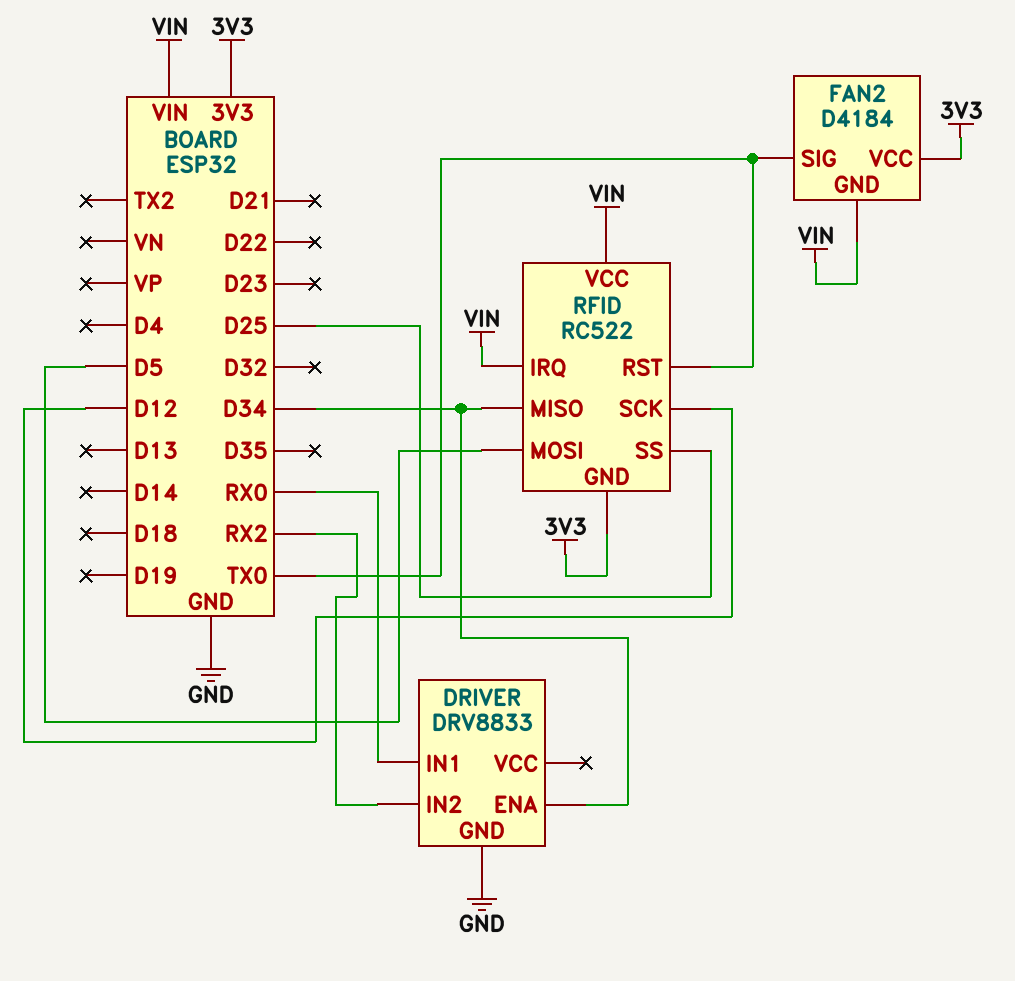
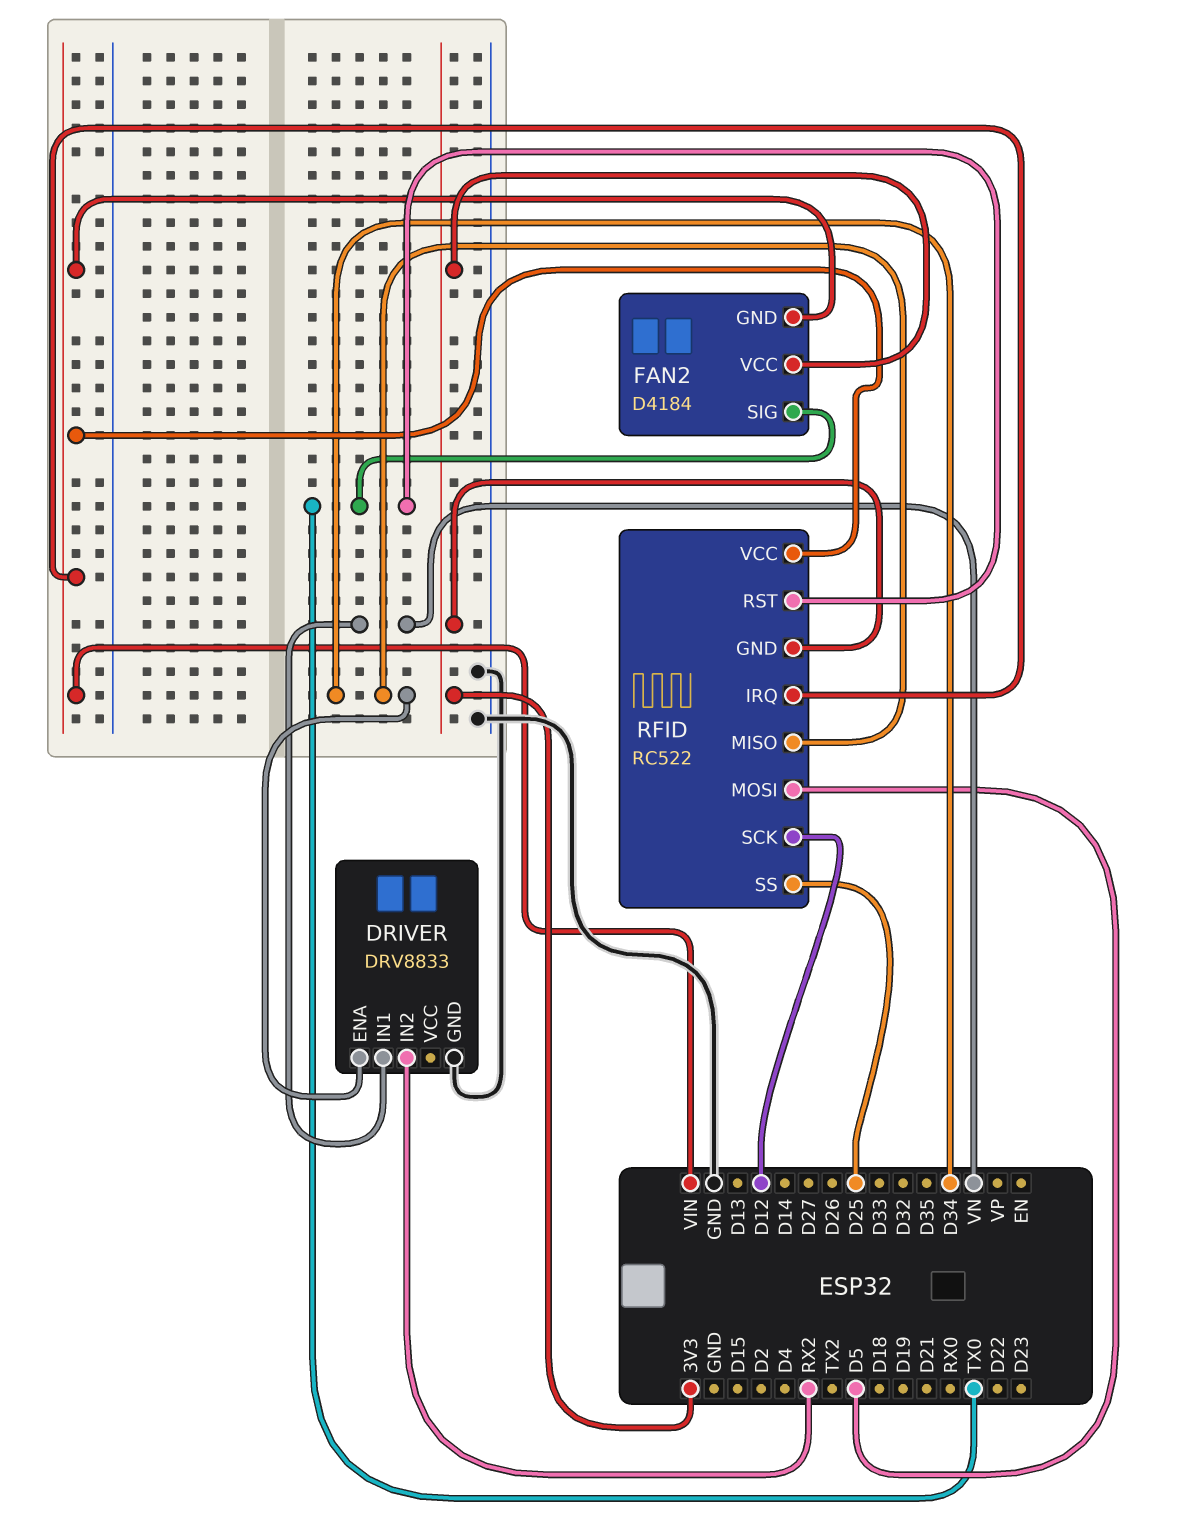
DRIVER pin IN1: RX0 -> VN

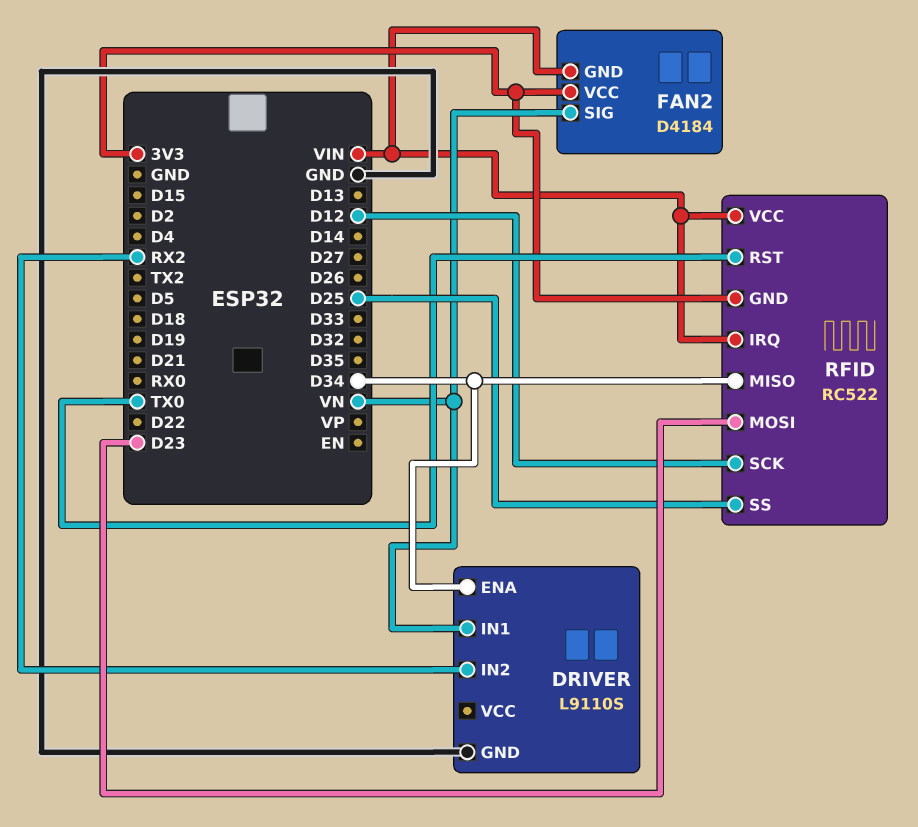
DRIVER: DRV8833 -> L9110S
FAN2 pin SIG: TX0 -> VN
RFID pin MOSI: D5 -> D23

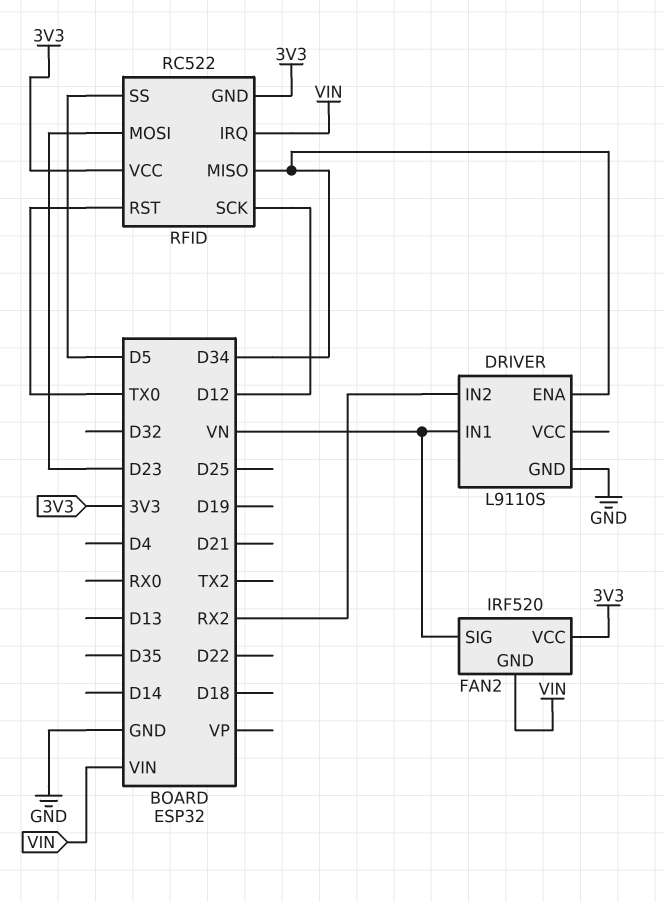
FAN2: D4184 -> IRF520
RFID pin SS: D25 -> D5
RFID pin VCC: VIN -> 3V3

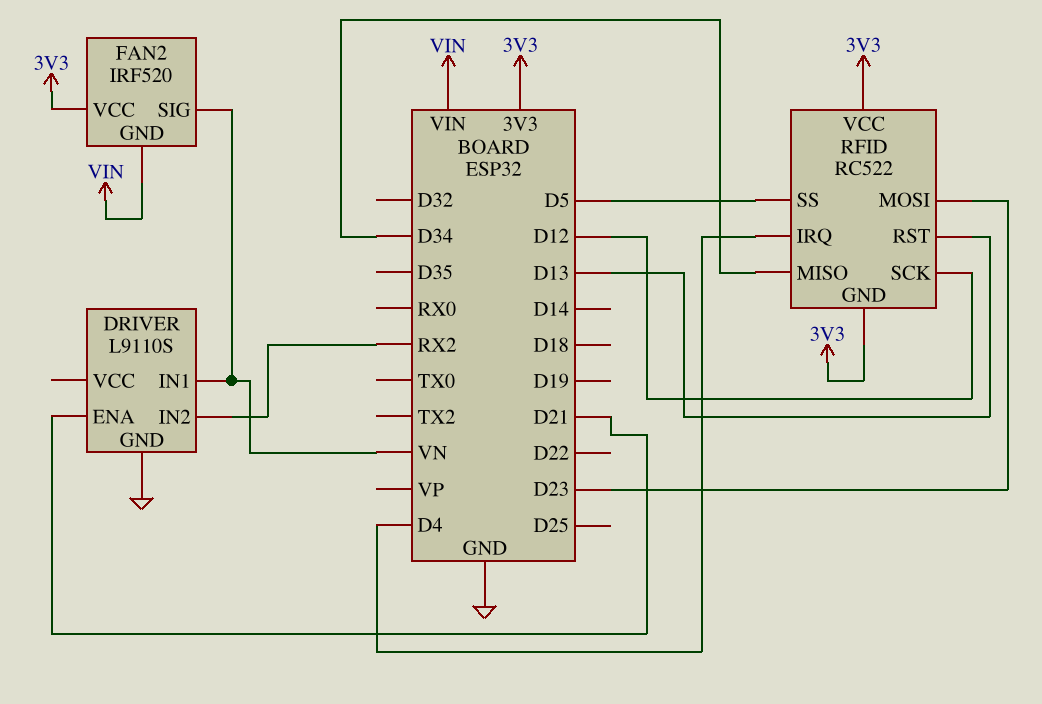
DRIVER pin ENA: D34 -> D21
RFID pin IRQ: VIN -> D4
RFID pin RST: TX0 -> D13

